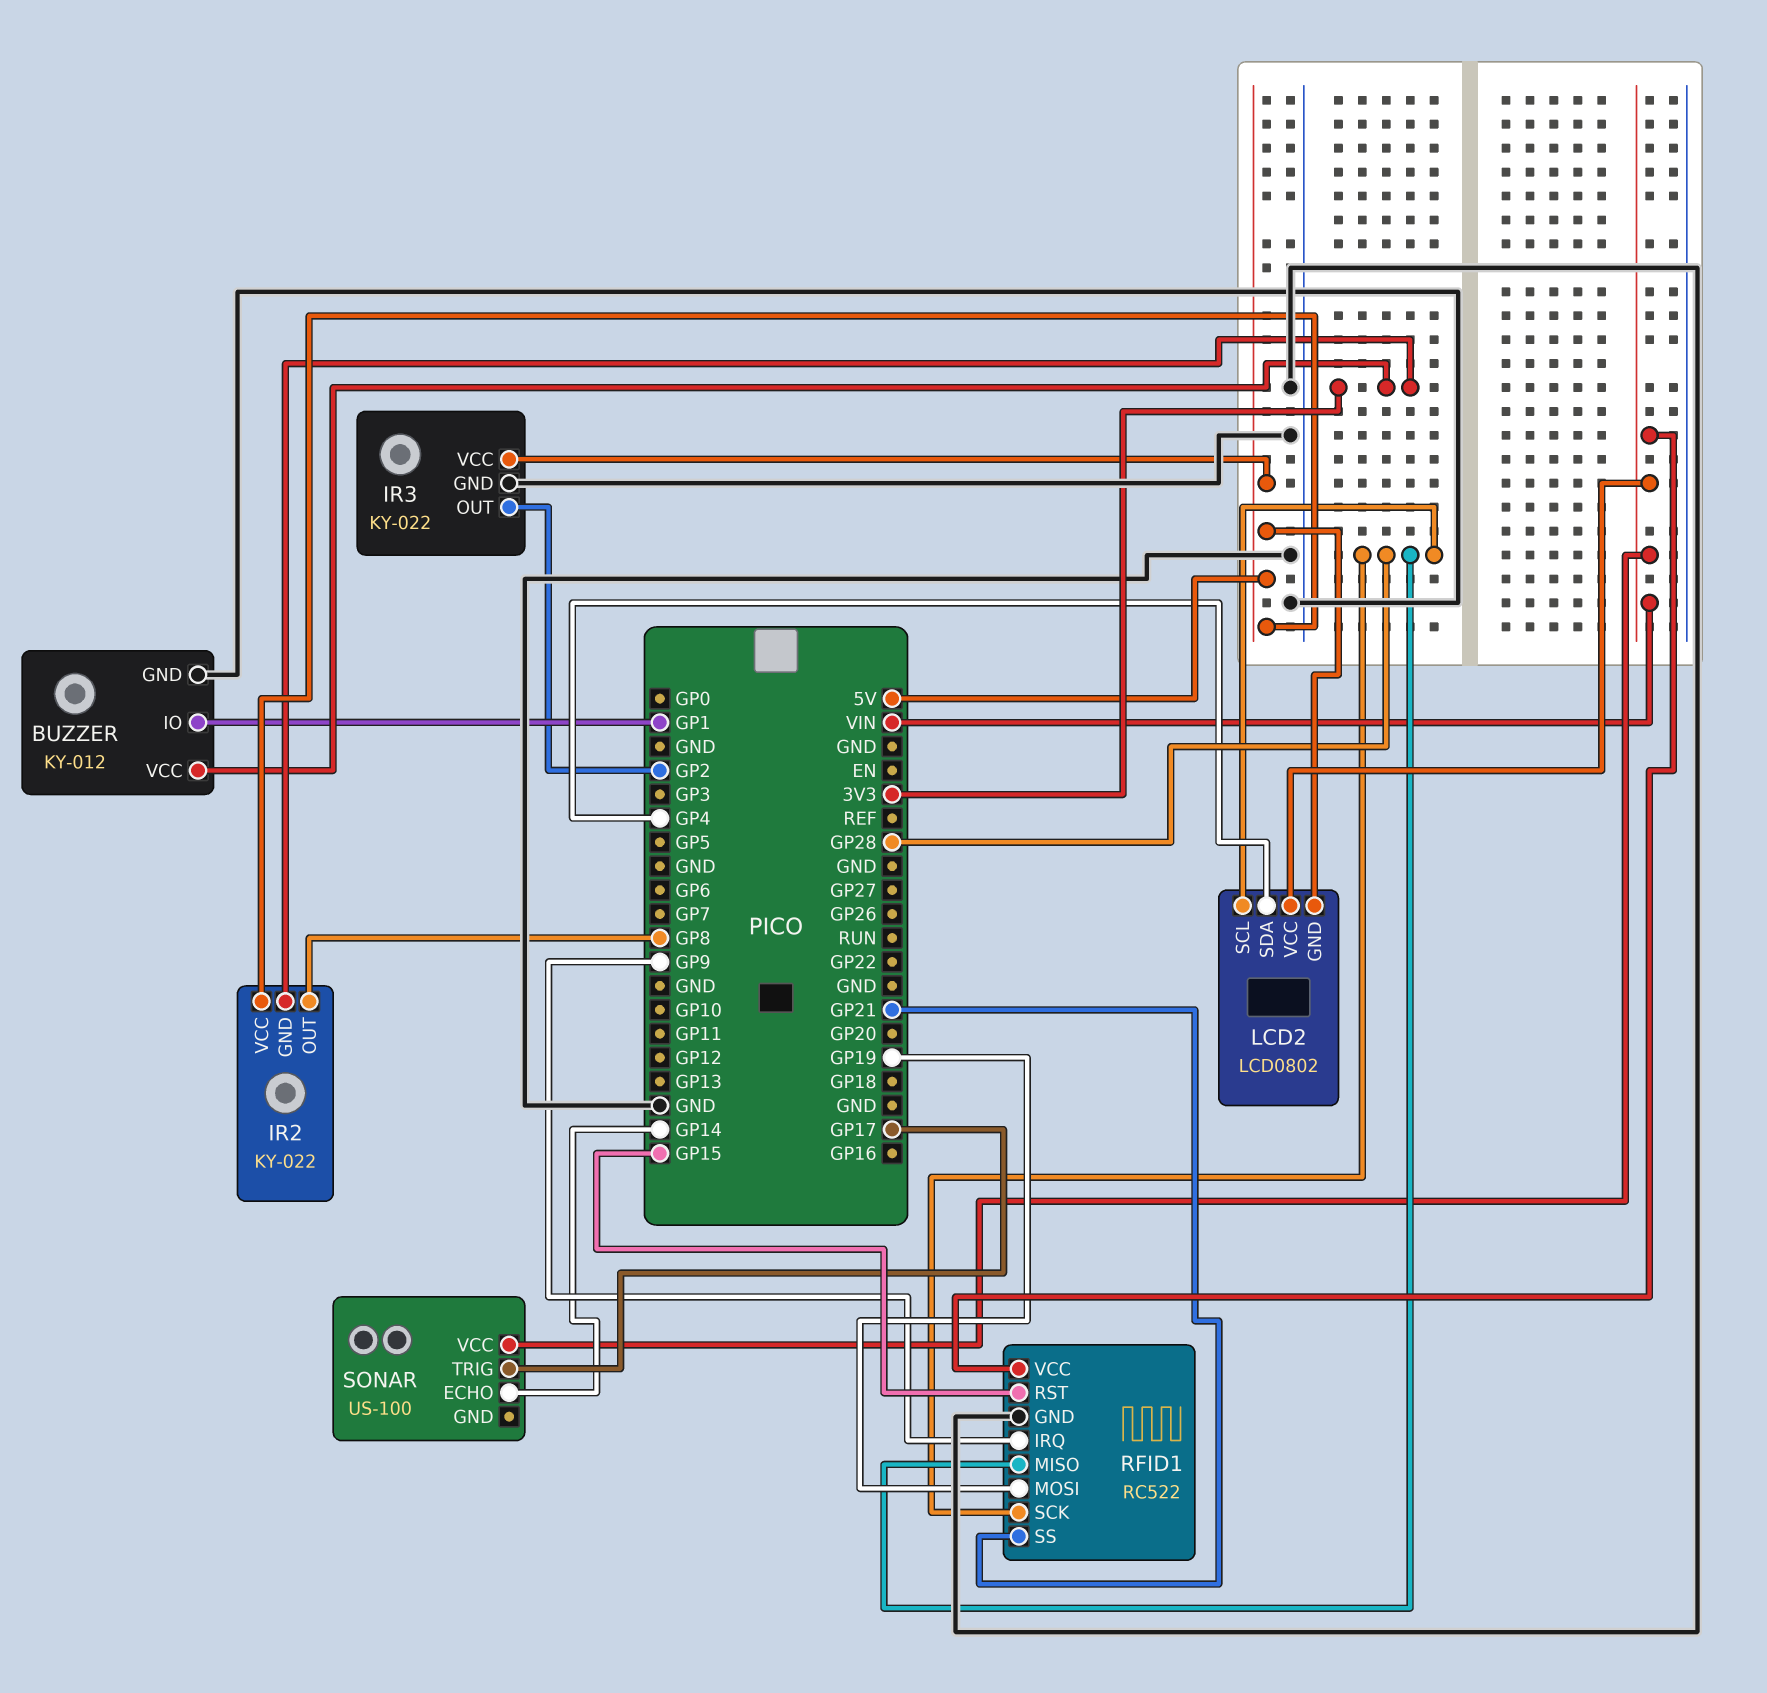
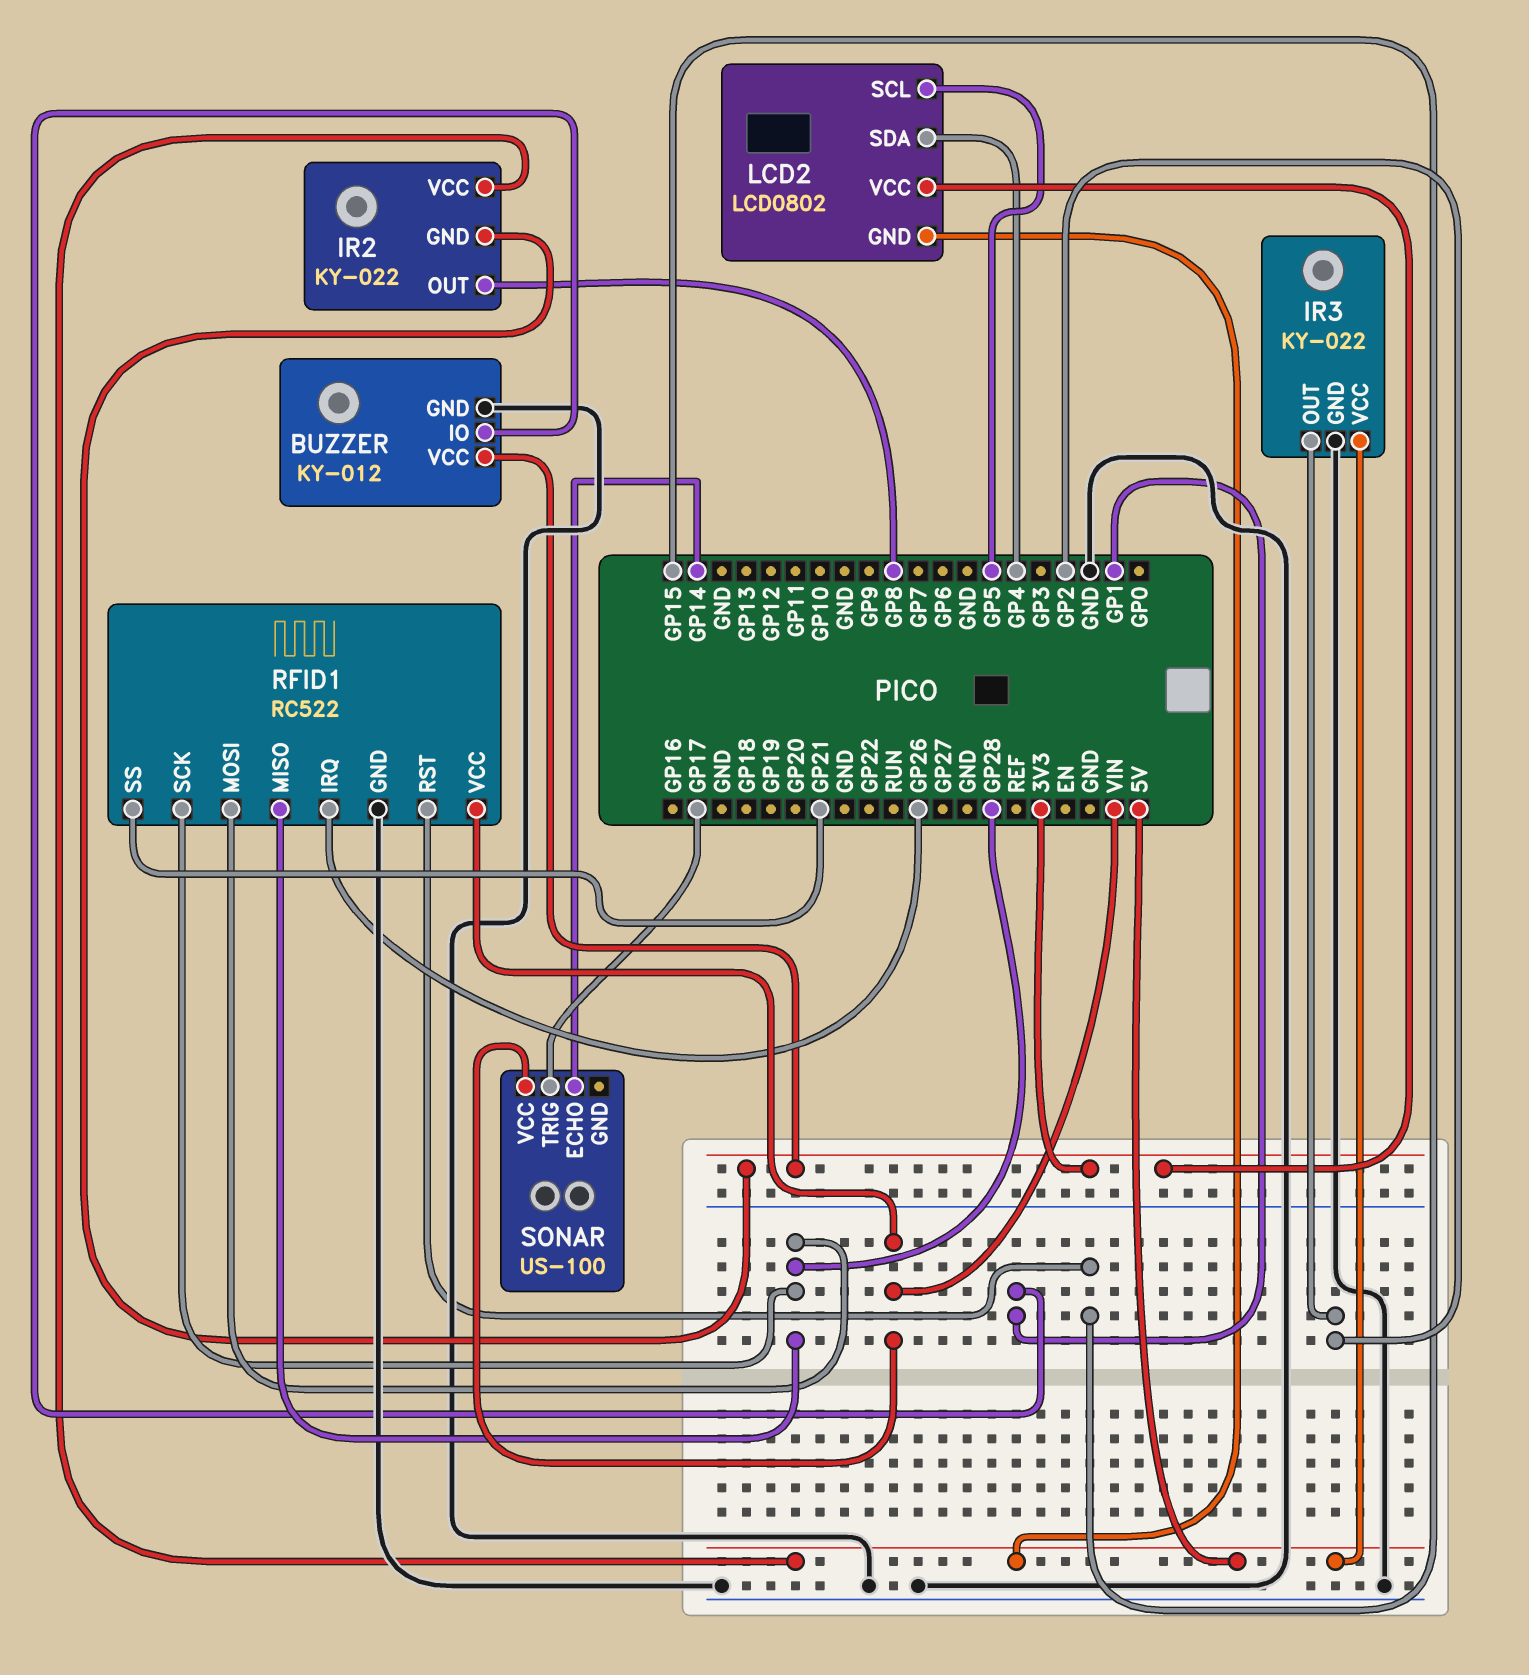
LCD2 pin SCL: GP28 -> GP5
LCD2 pin VCC: VIN -> 3V3
RFID1 pin IRQ: GP9 -> GP26
RFID1 pin MOSI: GP19 -> GP28

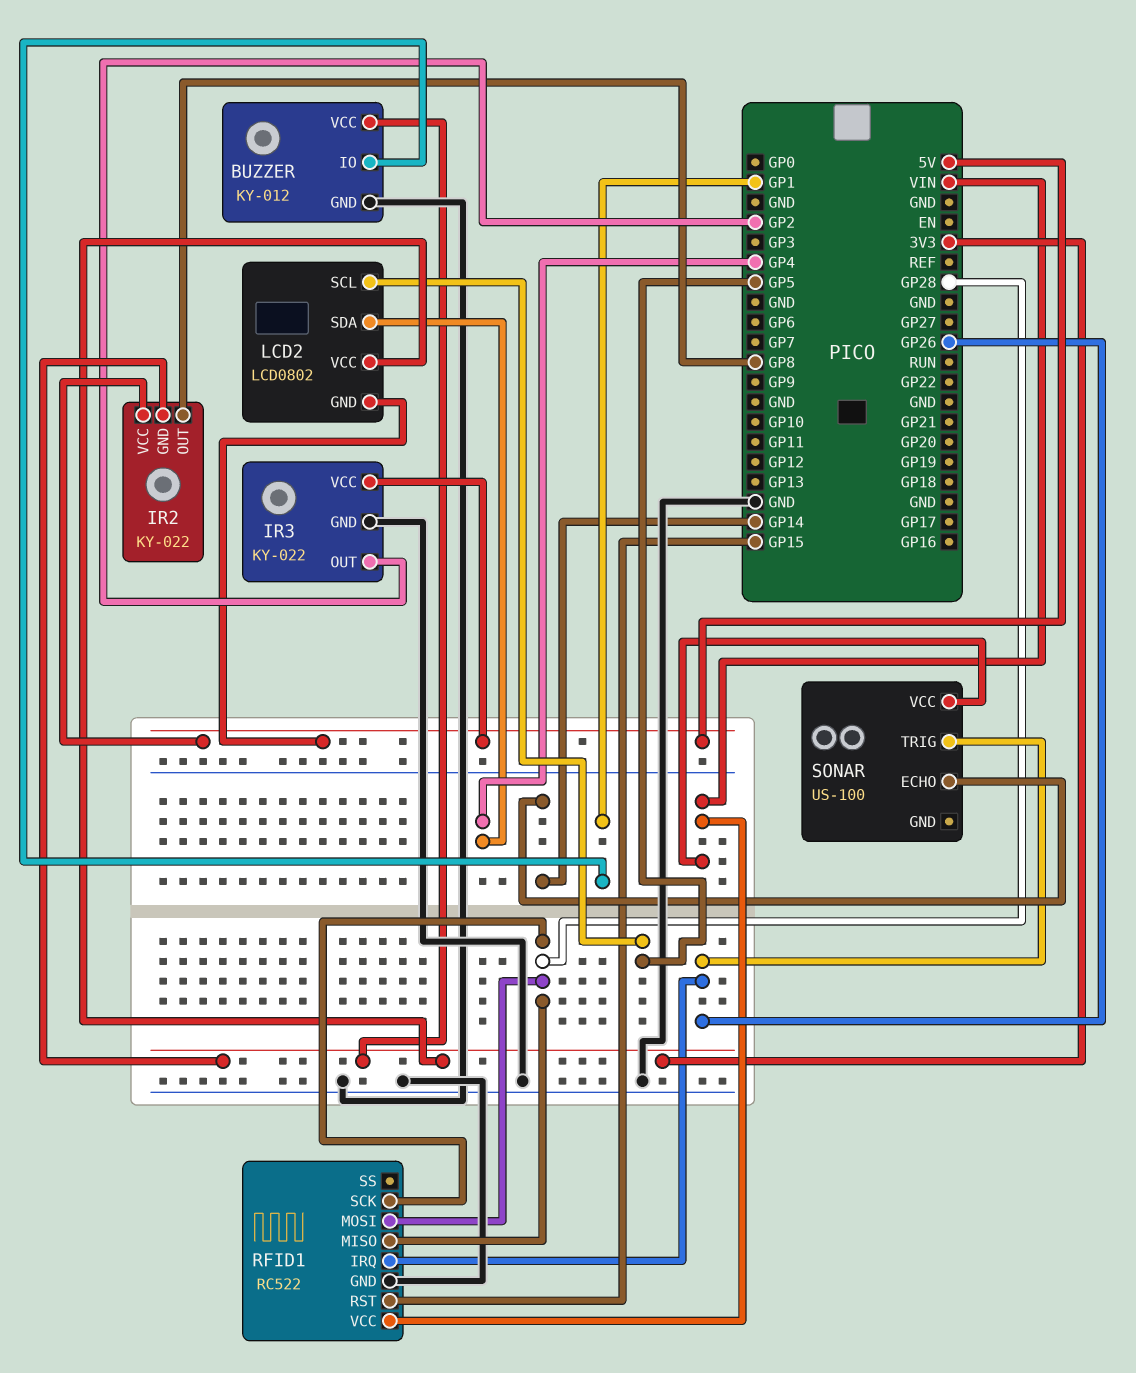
RFID1 pin SS: GP21 -> none
SONAR pin TRIG: GP17 -> GP26

